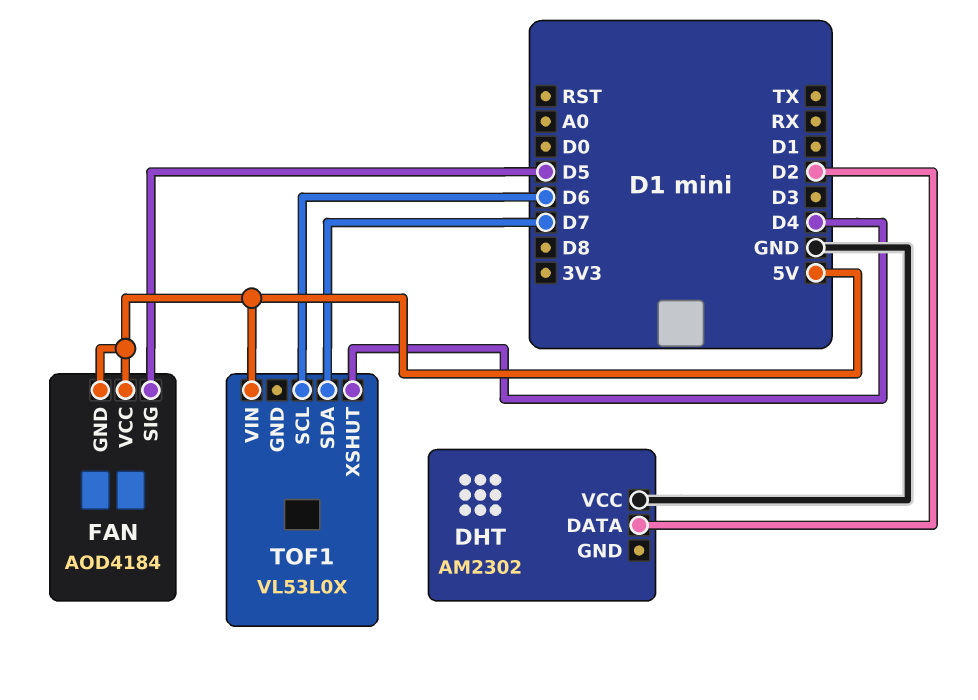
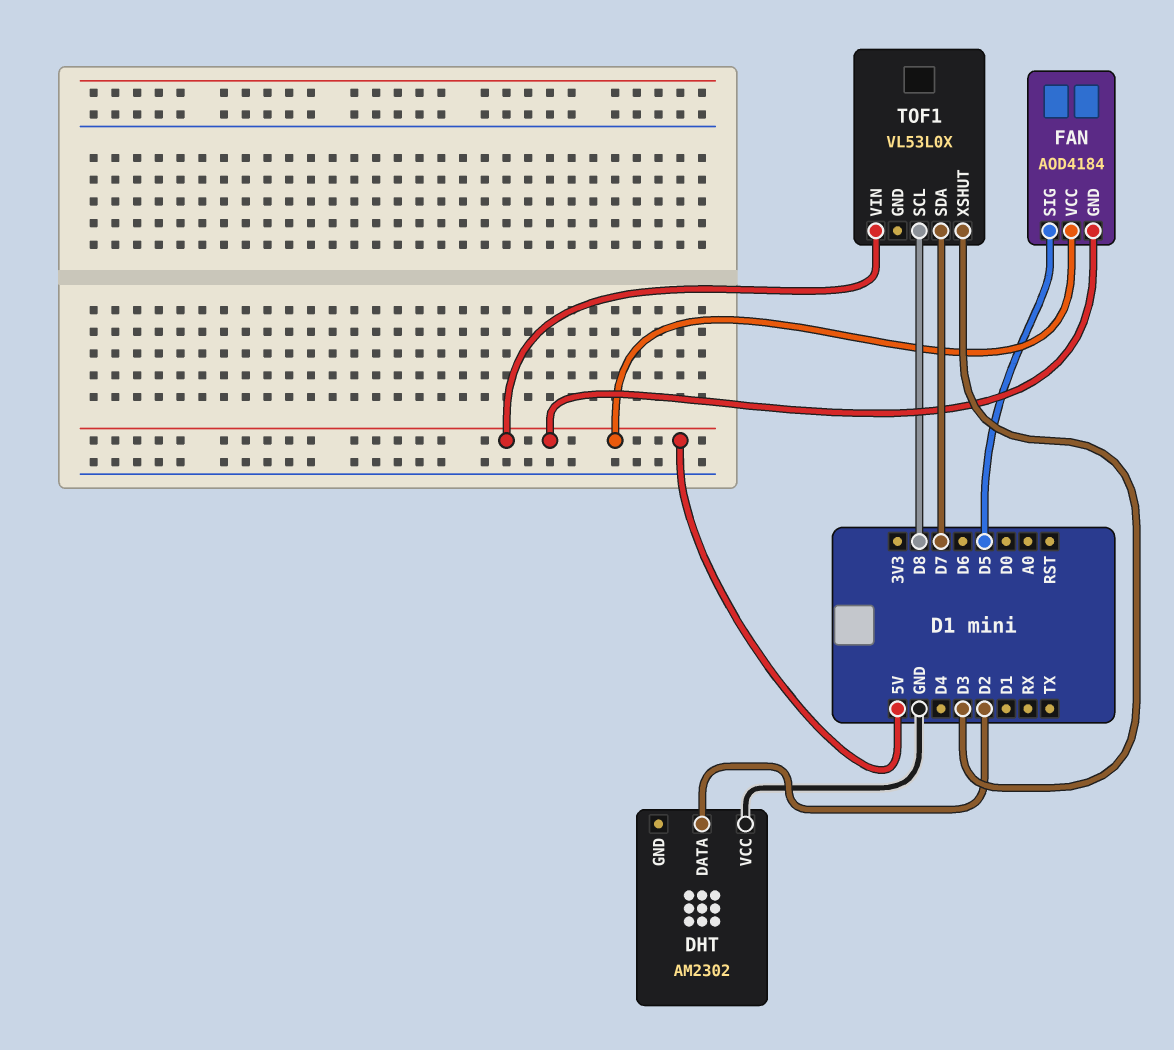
TOF1 pin SCL: D6 -> D8
TOF1 pin XSHUT: D4 -> D3

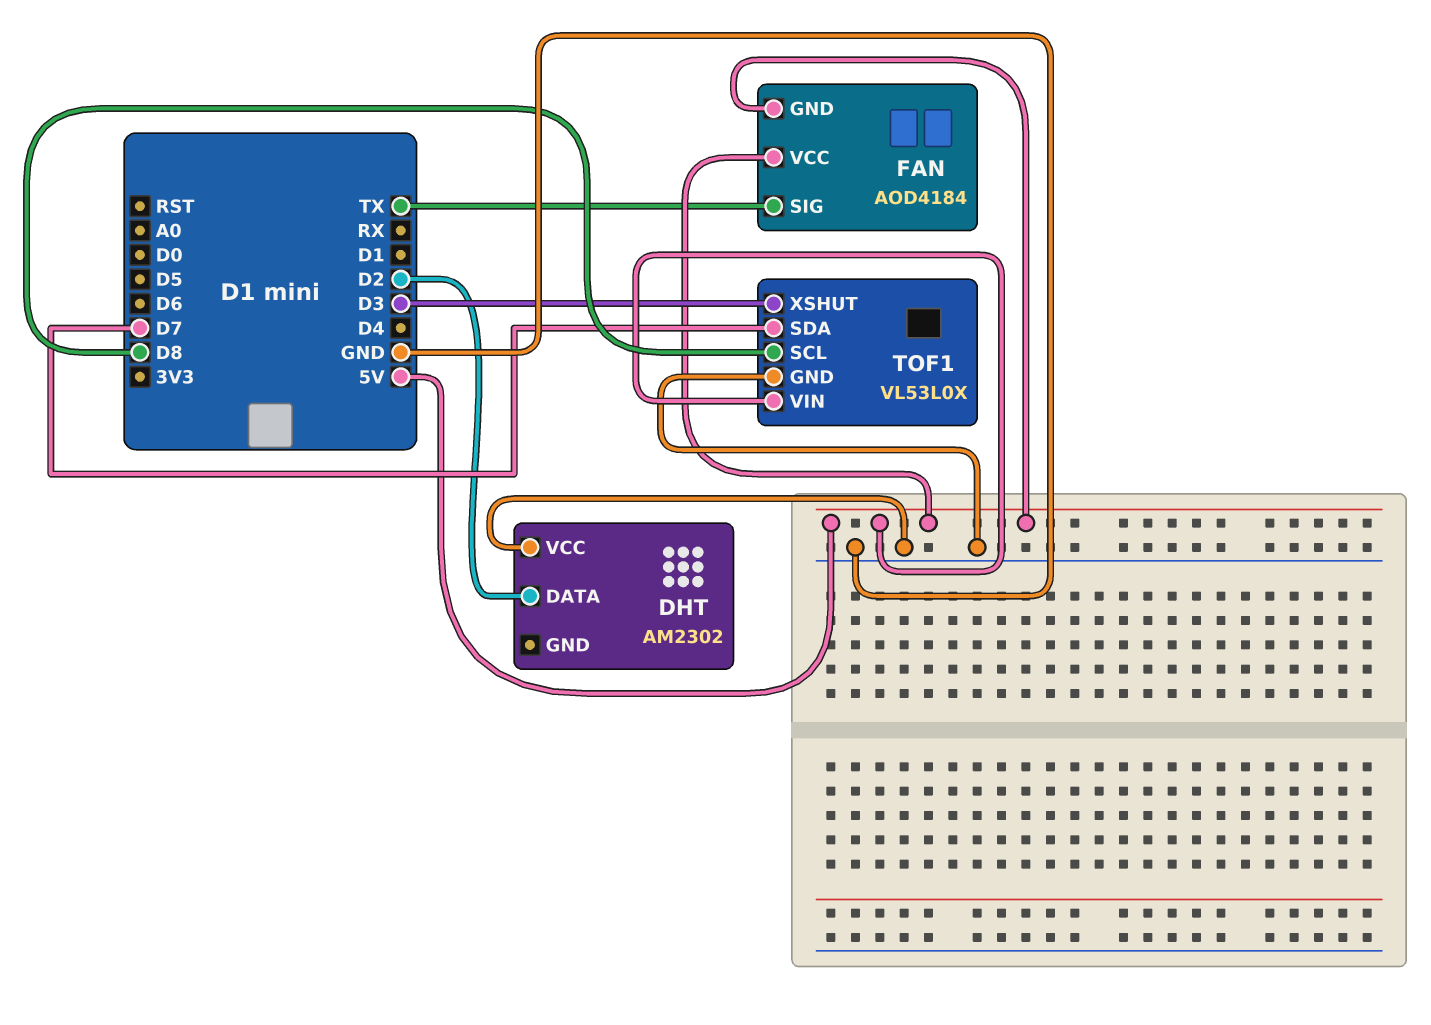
FAN pin SIG: D5 -> TX
TOF1 pin GND: none -> GND

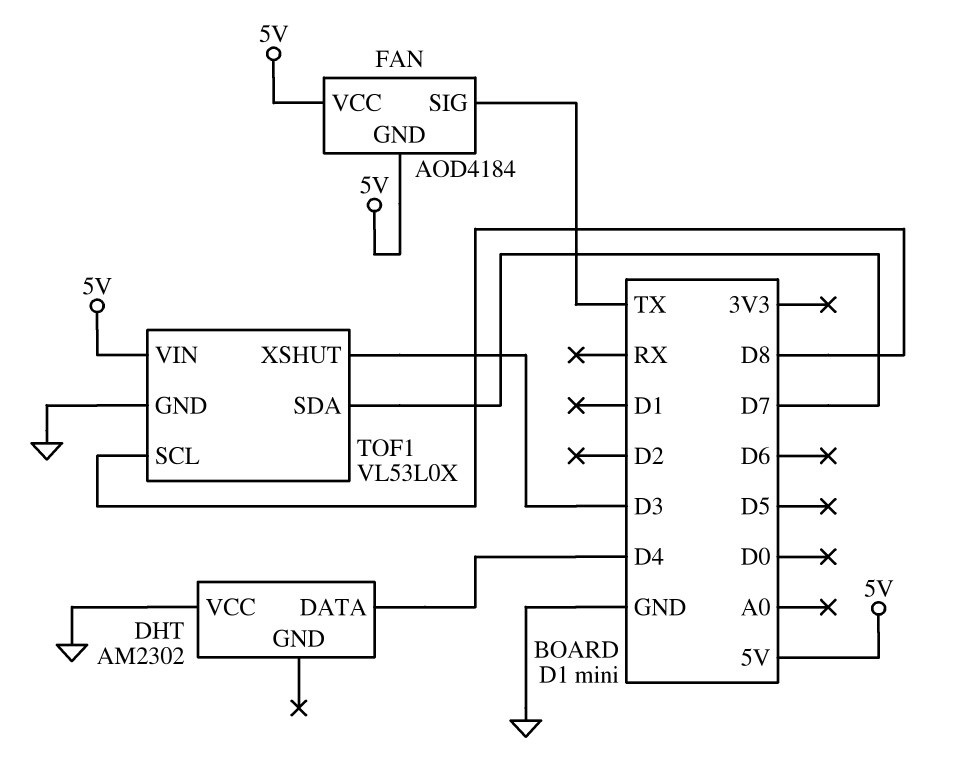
DHT pin DATA: D2 -> D4

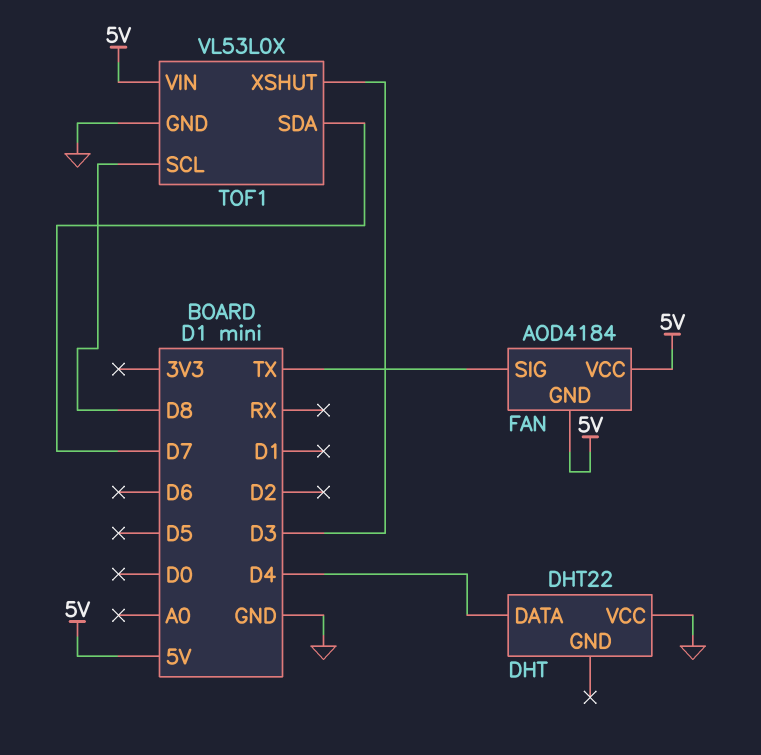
DHT: AM2302 -> DHT22

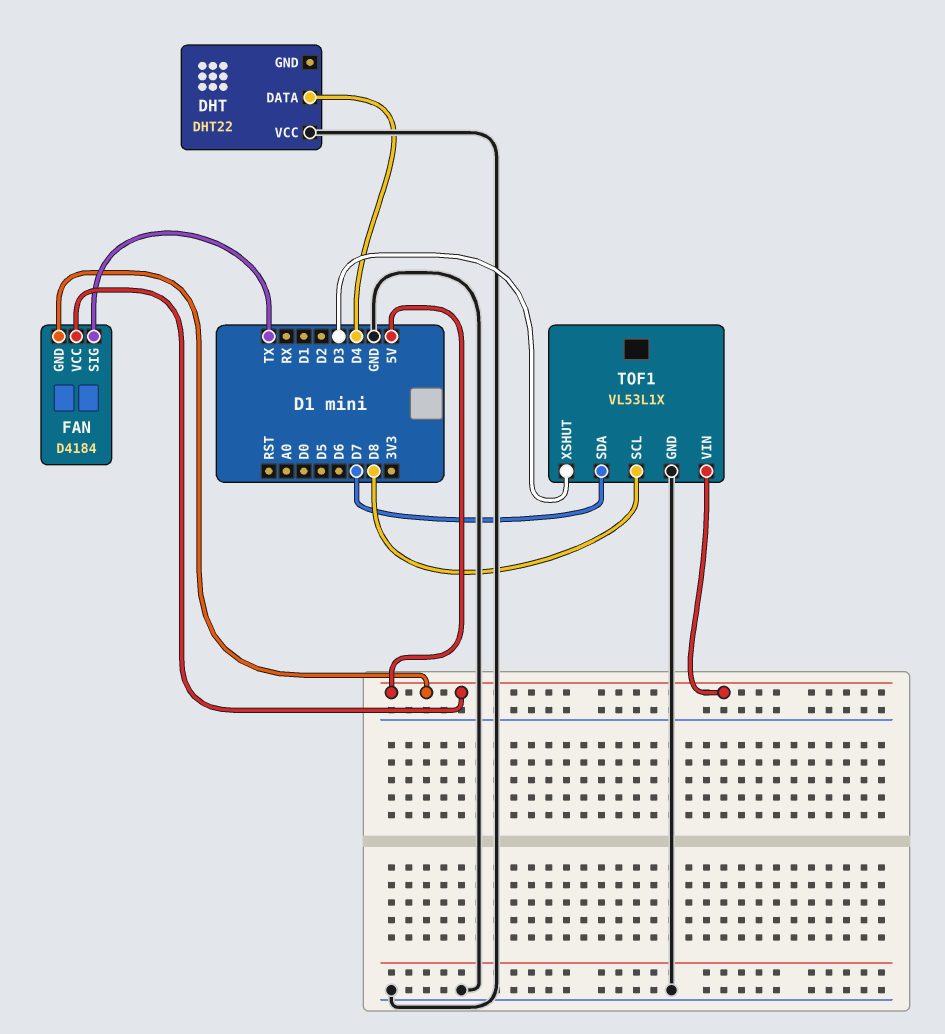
FAN: AOD4184 -> D4184
TOF1: VL53L0X -> VL53L1X

